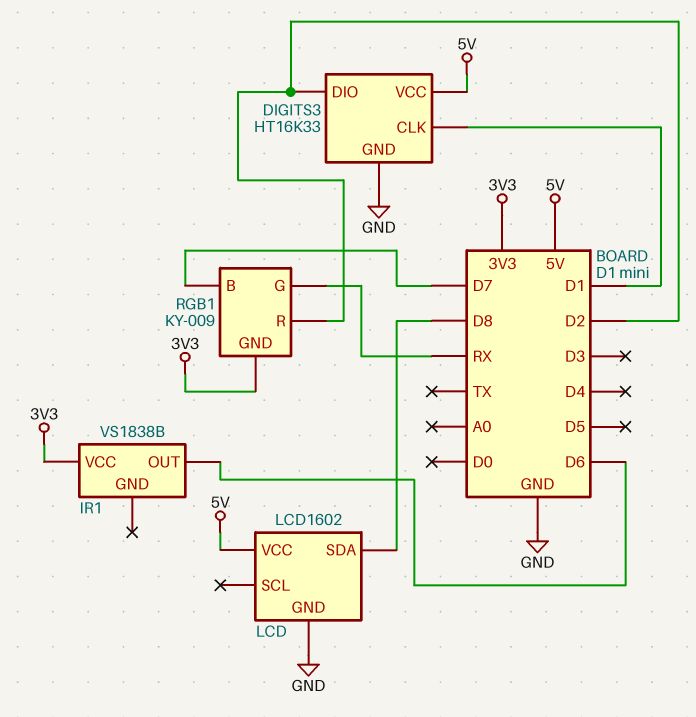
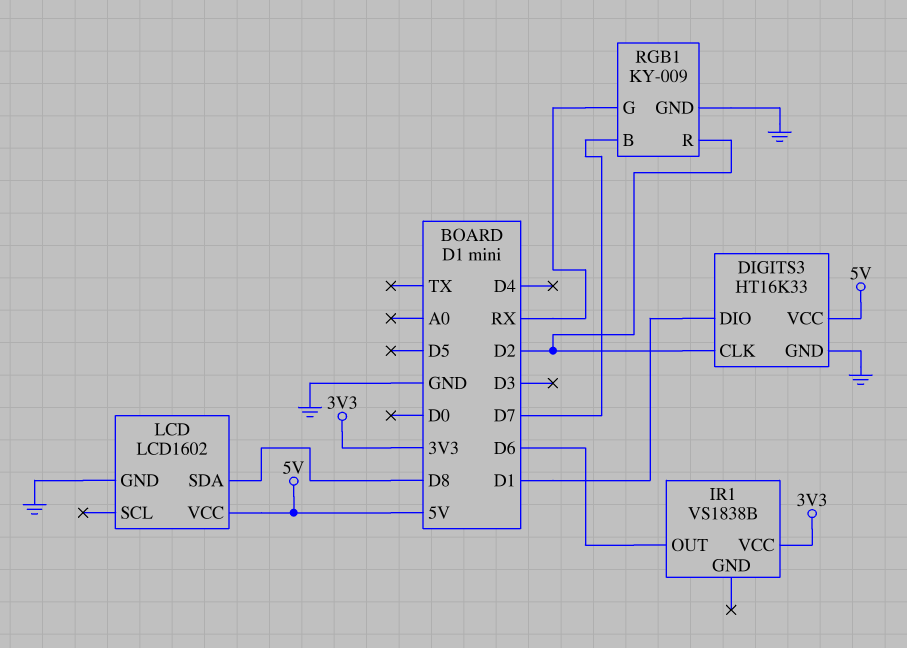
DIGITS3 pin CLK: D1 -> D2
DIGITS3 pin DIO: D2 -> D1
RGB1 pin GND: 3V3 -> GND

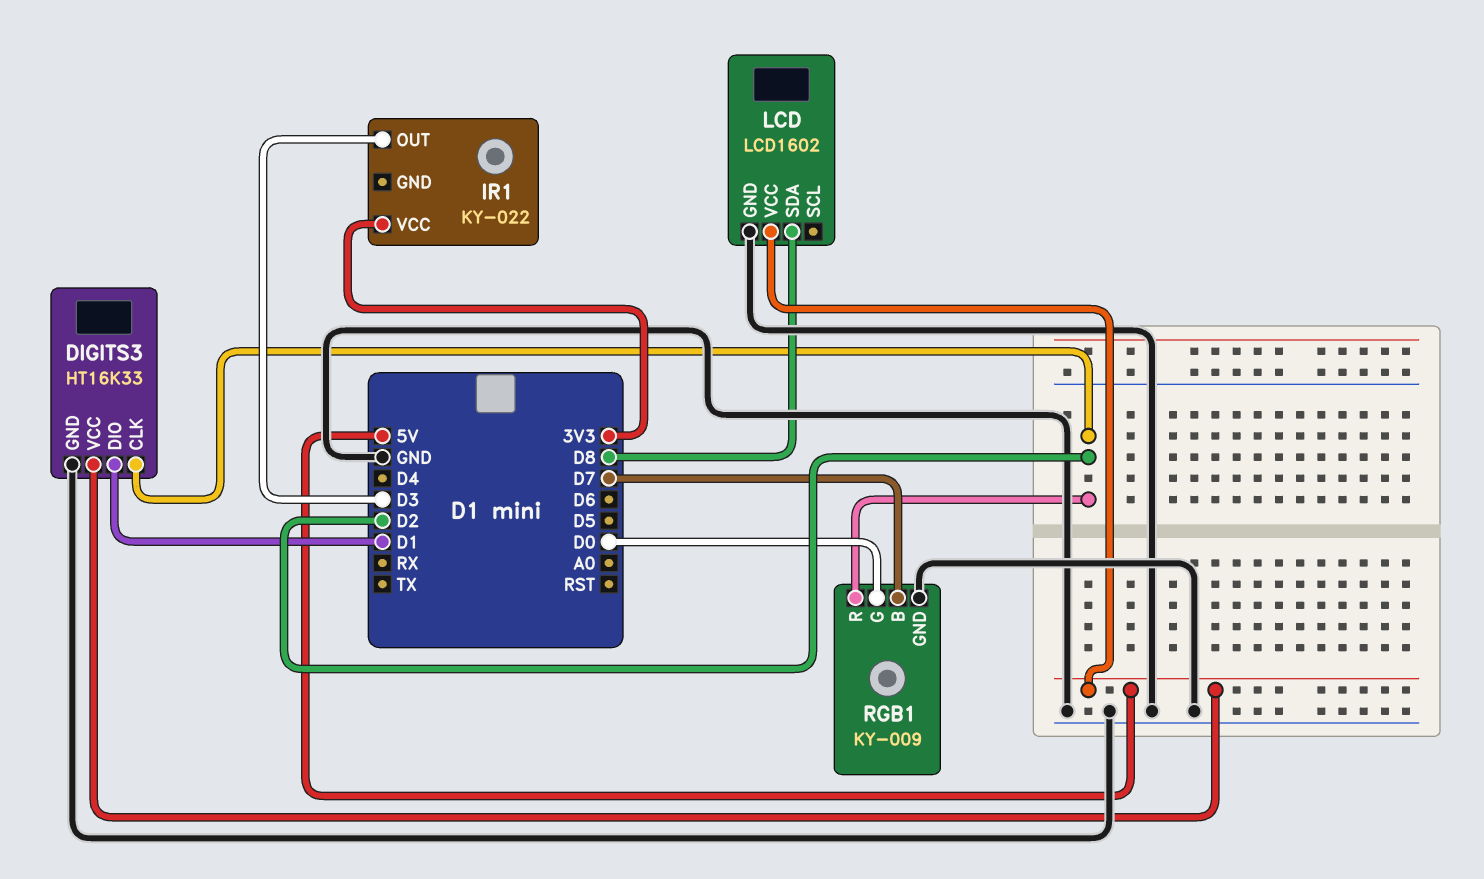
IR1: VS1838B -> KY-022
IR1 pin OUT: D6 -> D3
RGB1 pin G: RX -> D0

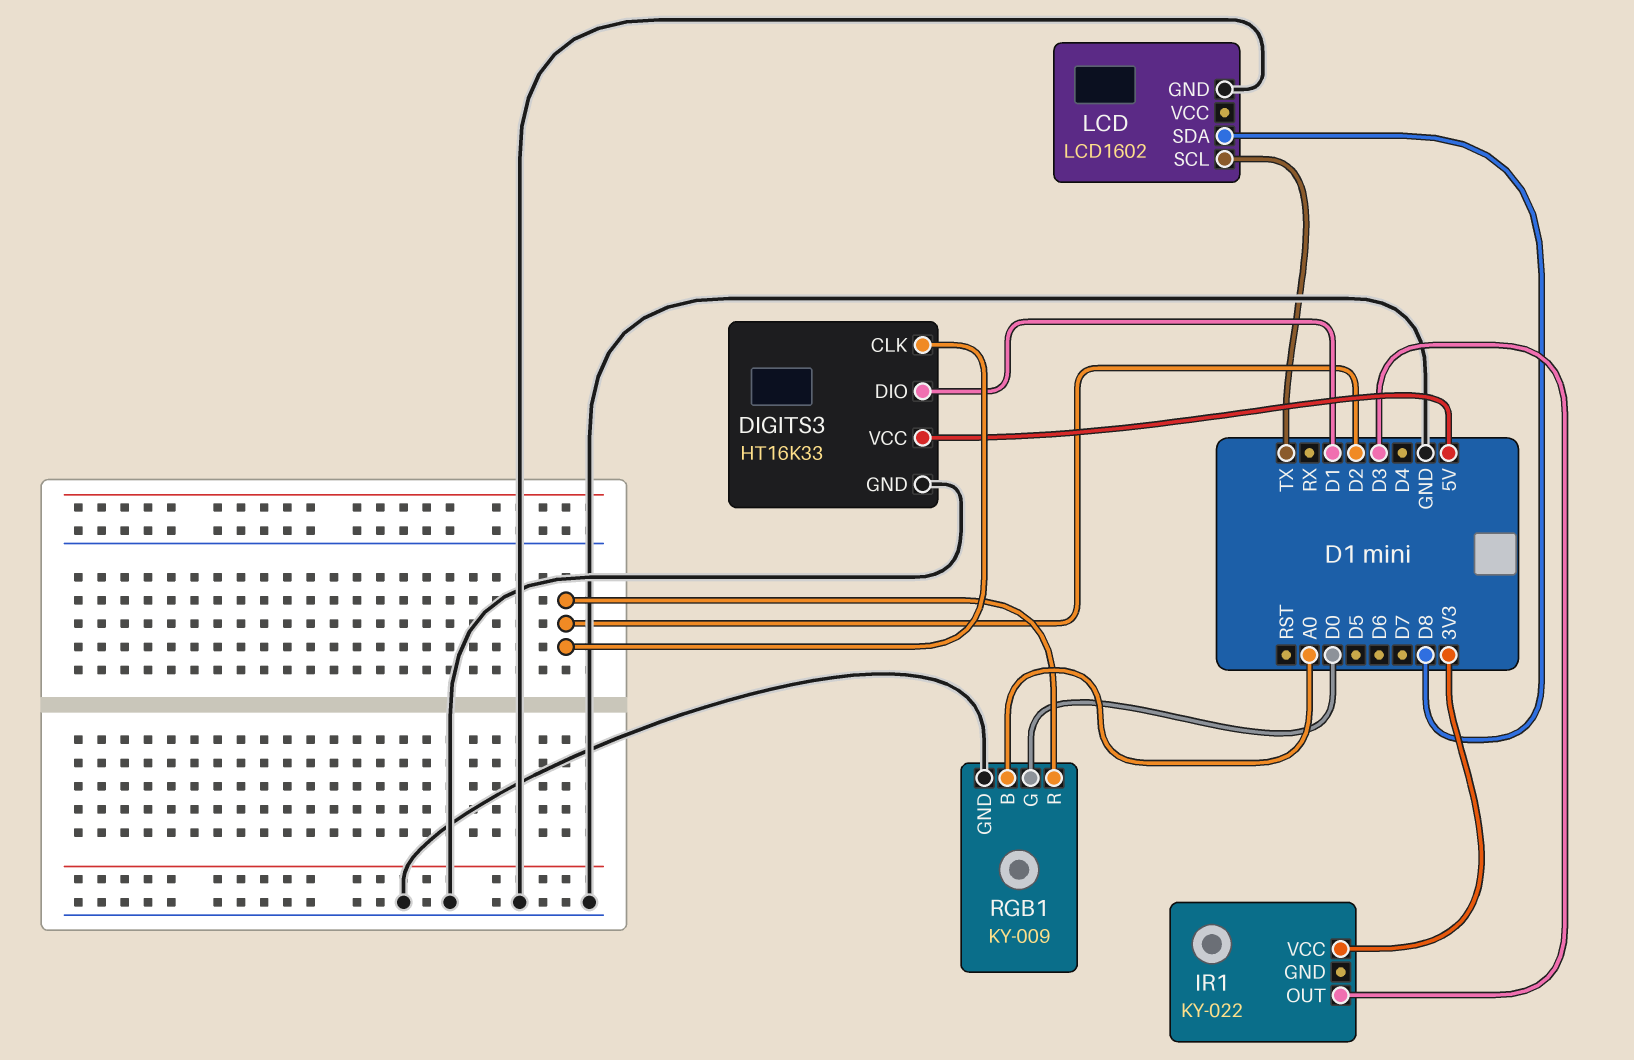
LCD pin SCL: none -> TX
LCD pin VCC: 5V -> none
RGB1 pin B: D7 -> A0

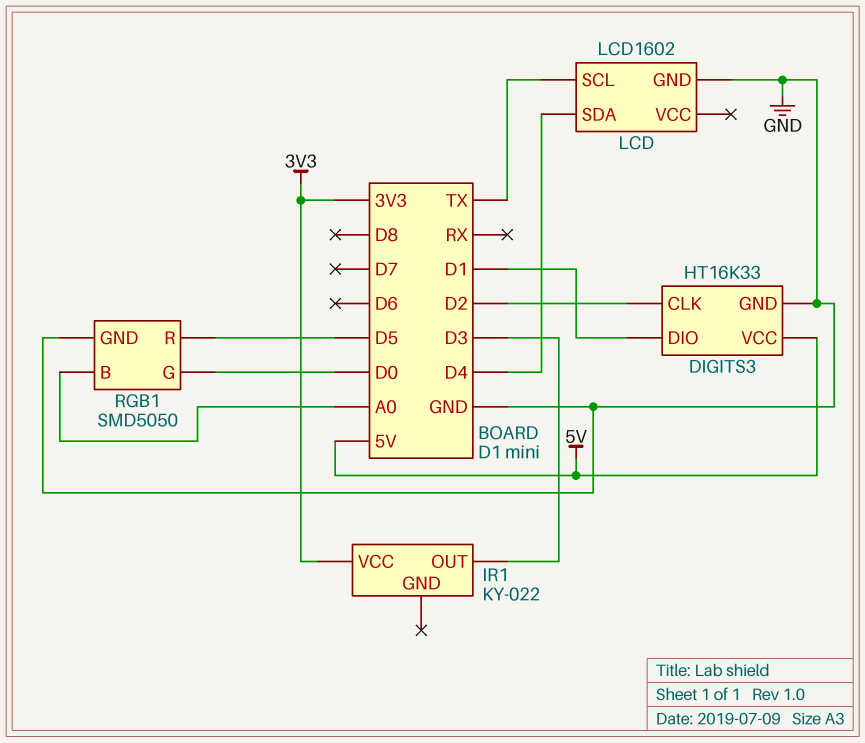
LCD pin SDA: D8 -> D4
RGB1: KY-009 -> SMD5050
RGB1 pin R: D2 -> D5

